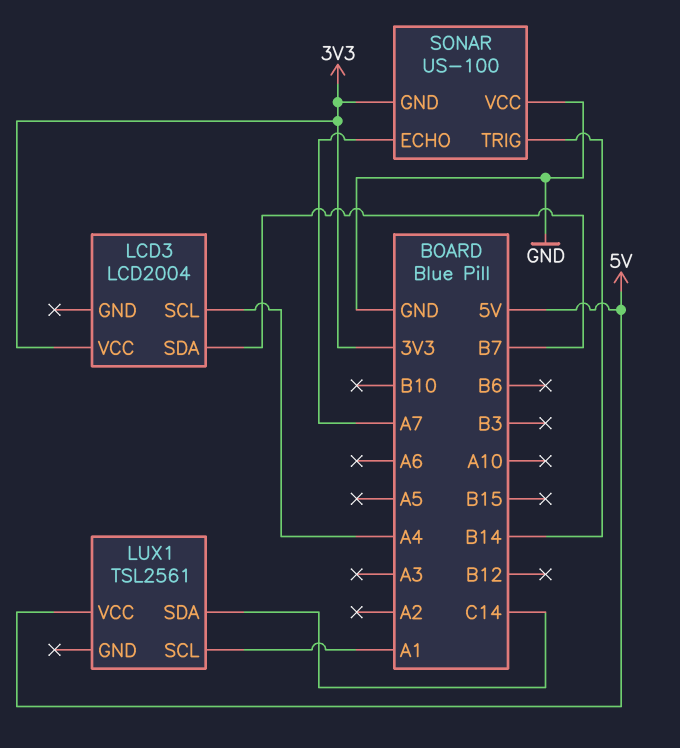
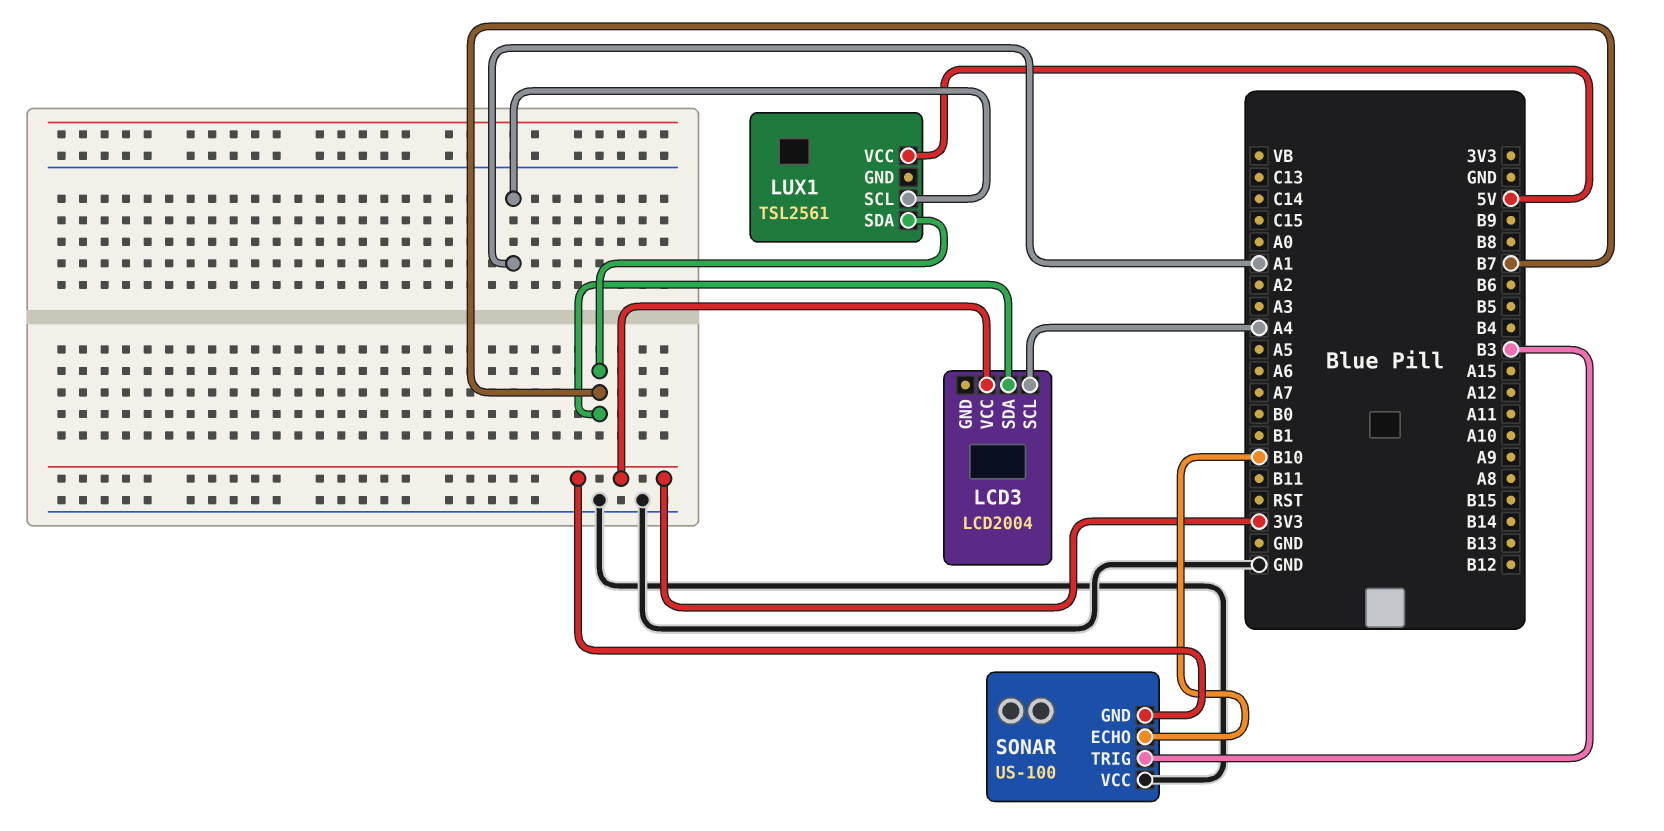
LUX1 pin SDA: C14 -> B7
SONAR pin ECHO: A7 -> B10
SONAR pin TRIG: B14 -> B3

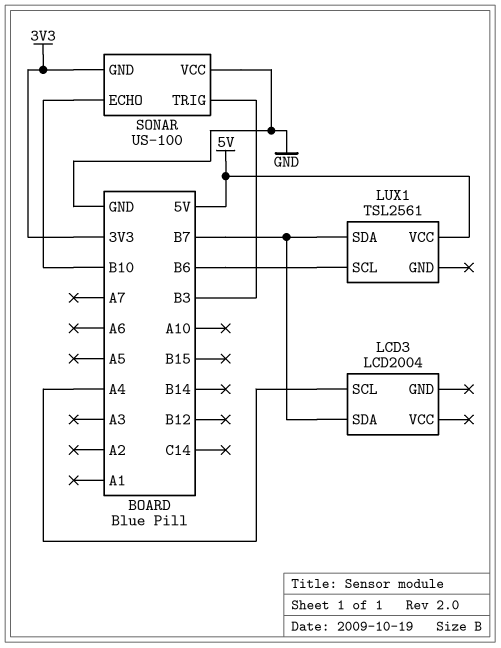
LCD3 pin VCC: 3V3 -> none
LUX1 pin SCL: A1 -> B6

